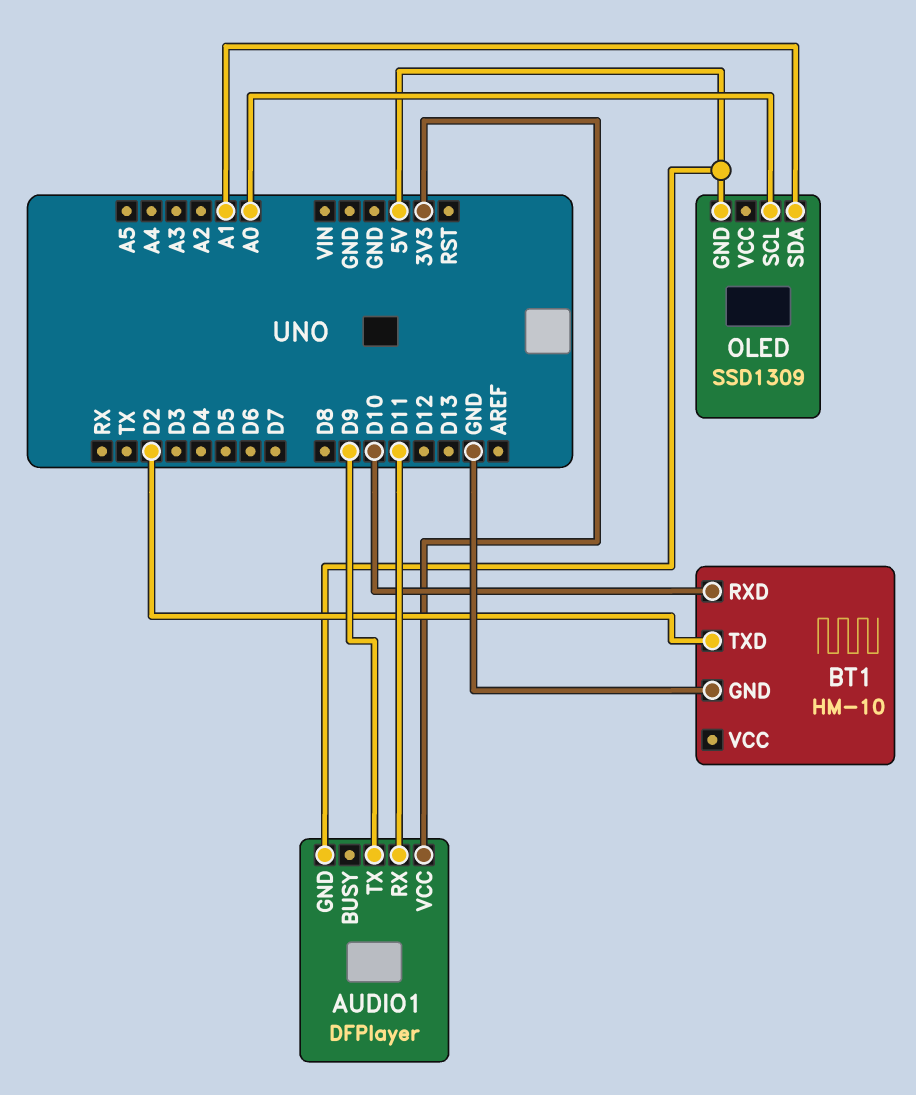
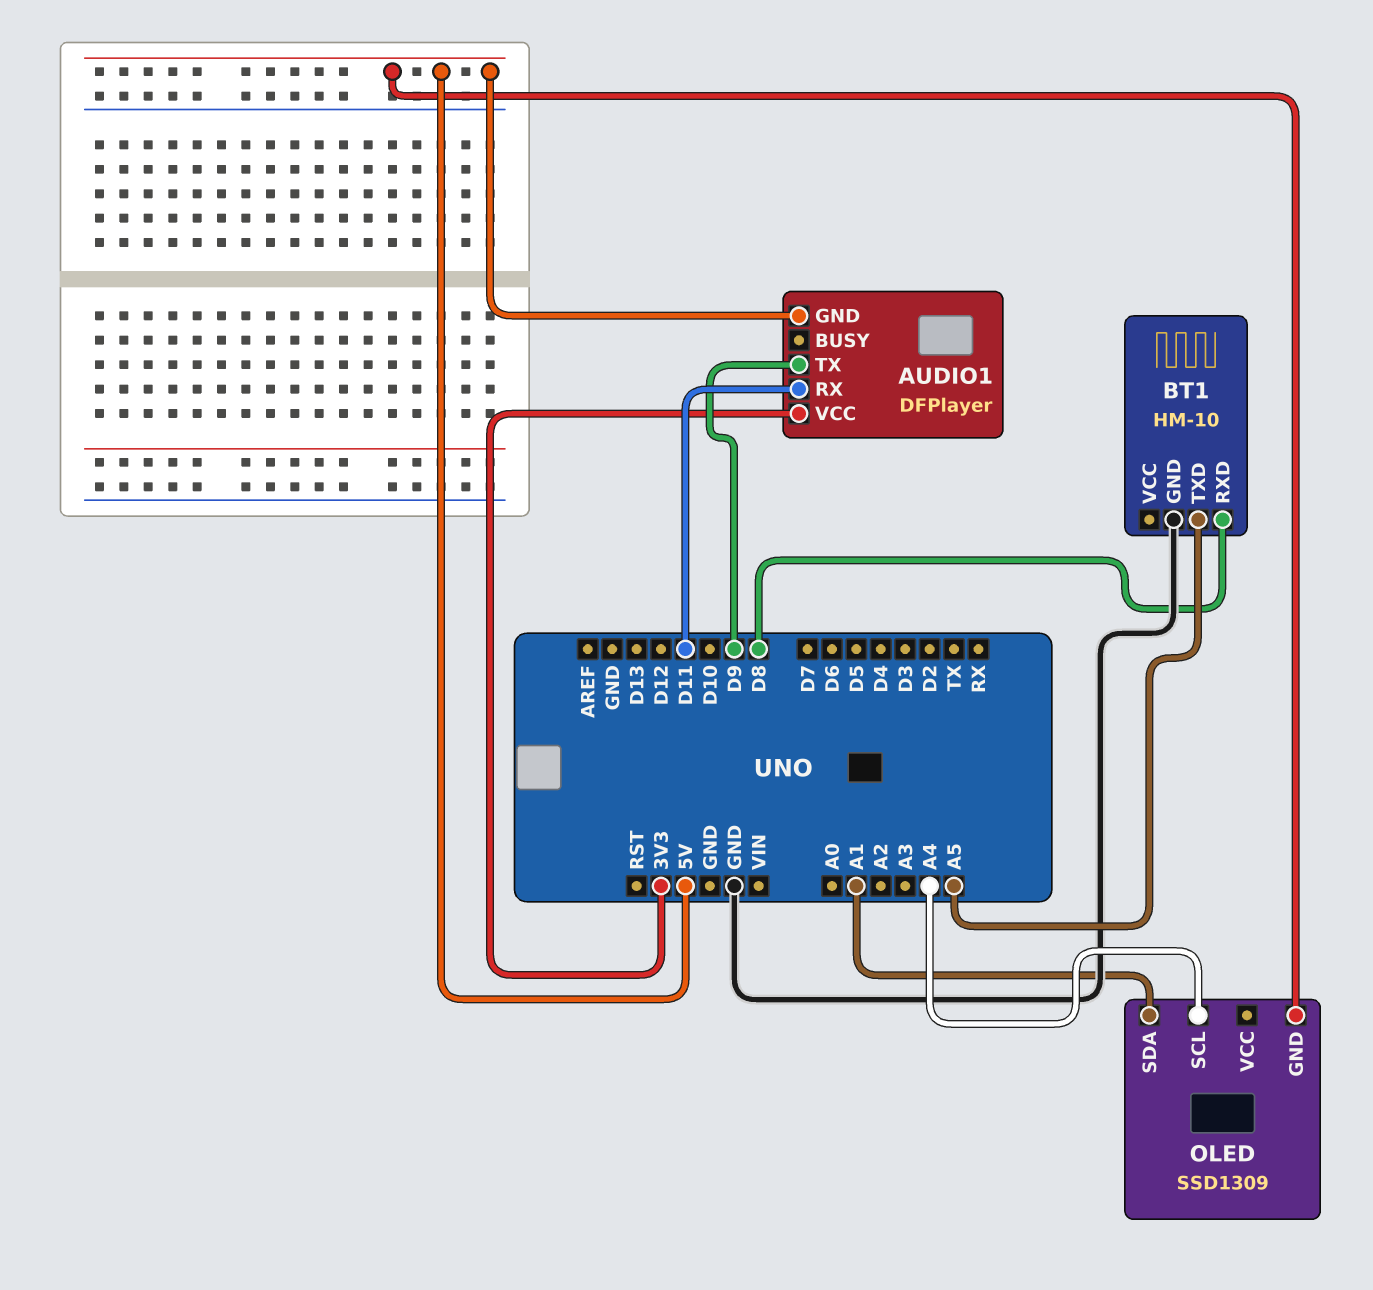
BT1 pin RXD: D10 -> D8
BT1 pin TXD: D2 -> A5
OLED pin SCL: A0 -> A4

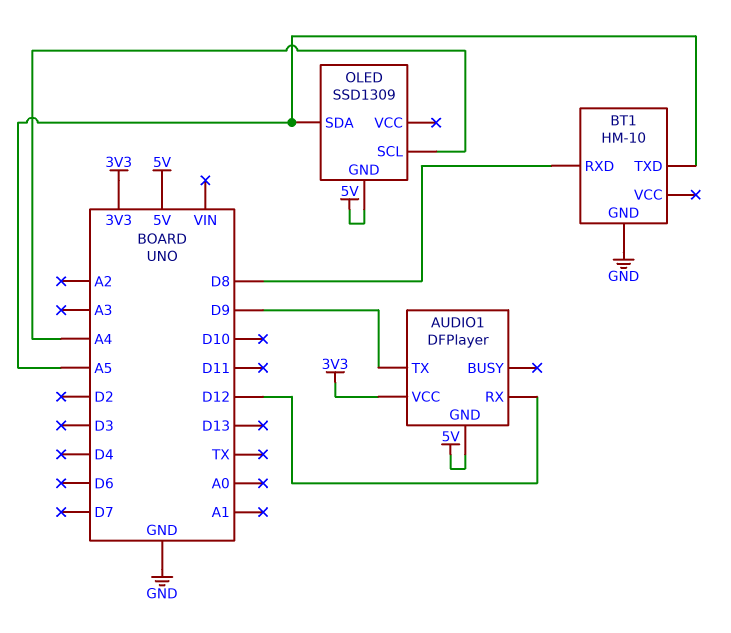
AUDIO1 pin RX: D11 -> D12
OLED pin SDA: A1 -> A5

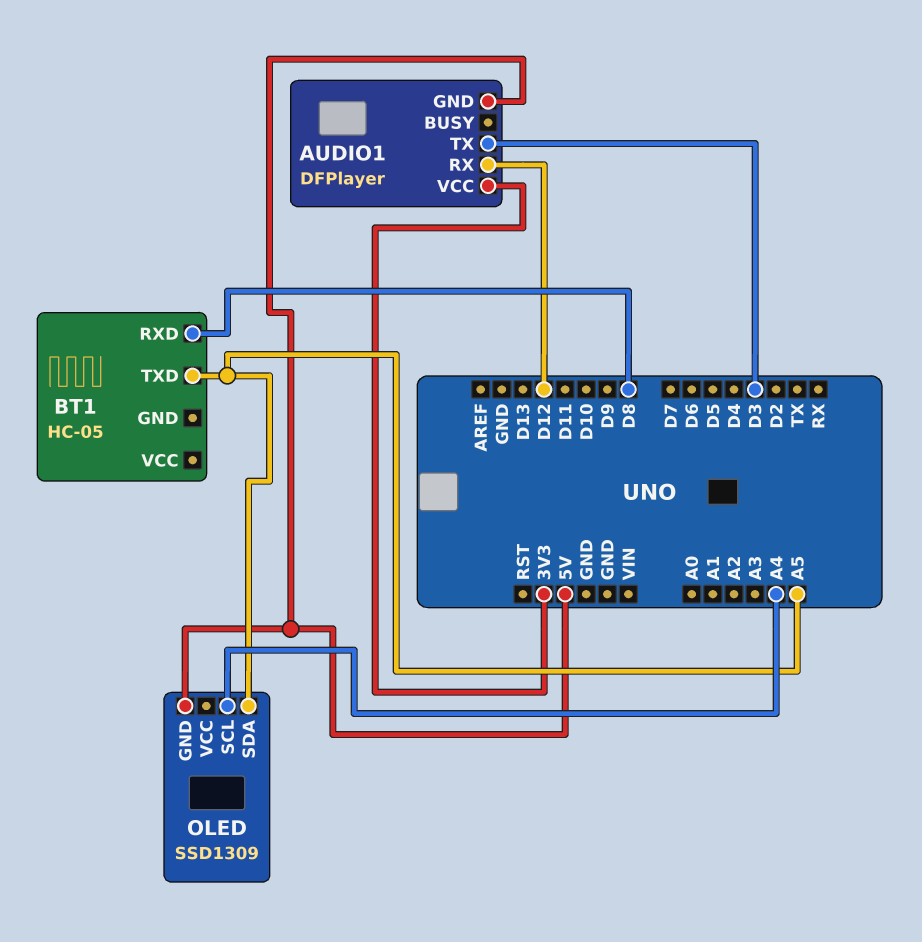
AUDIO1 pin TX: D9 -> D3
BT1: HM-10 -> HC-05
BT1 pin GND: GND -> none

